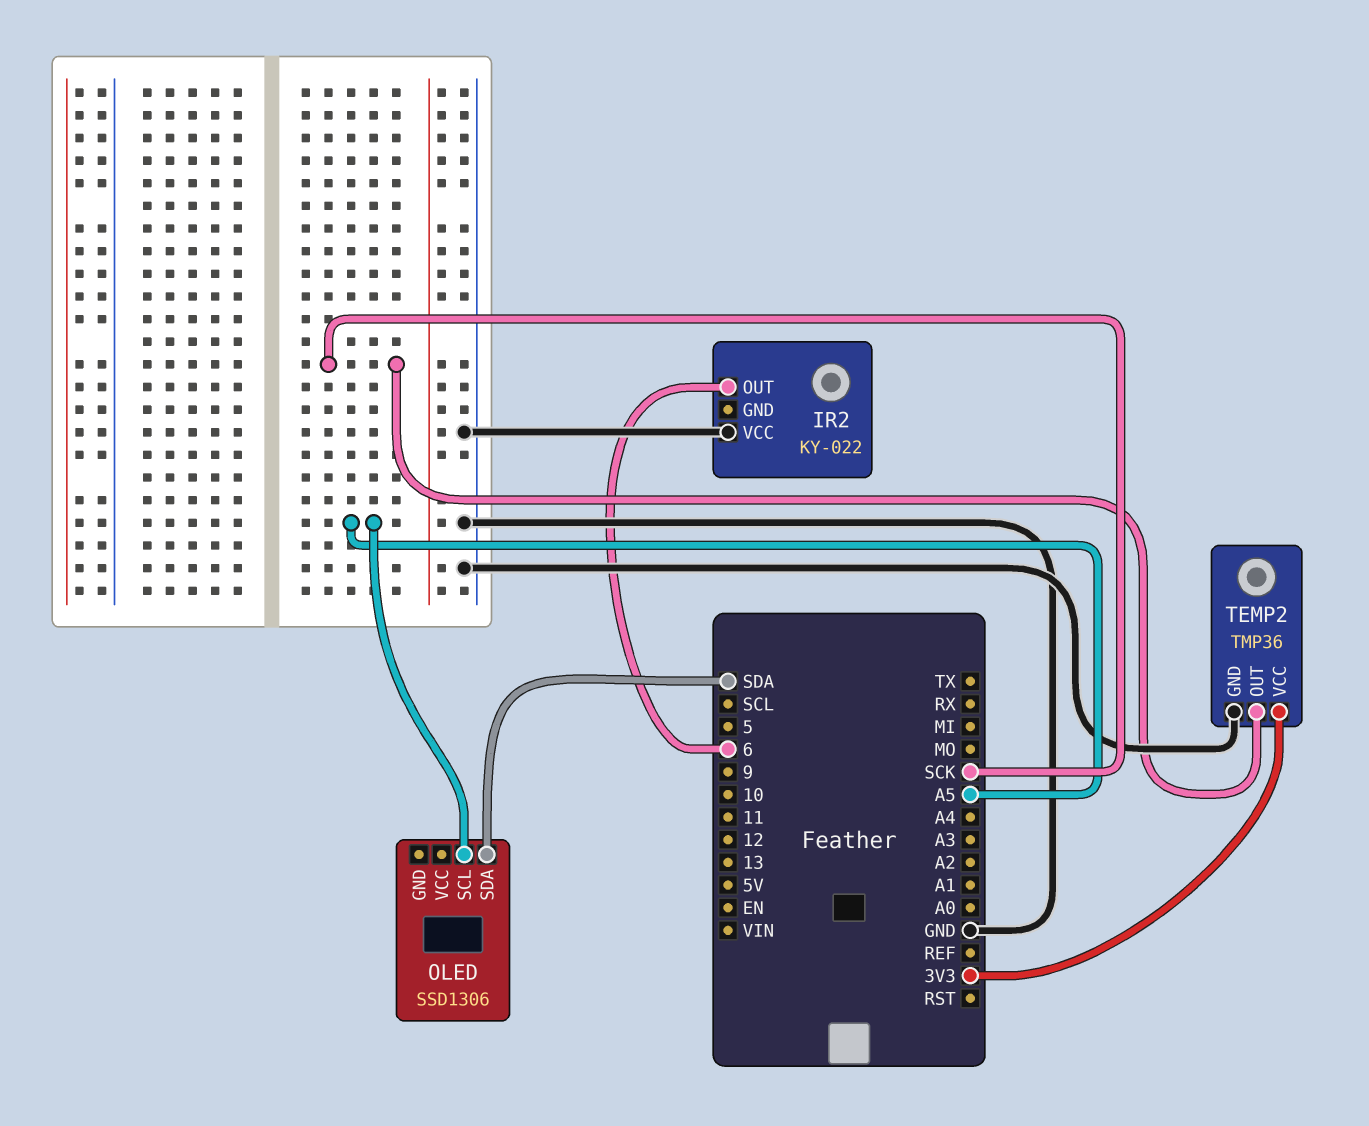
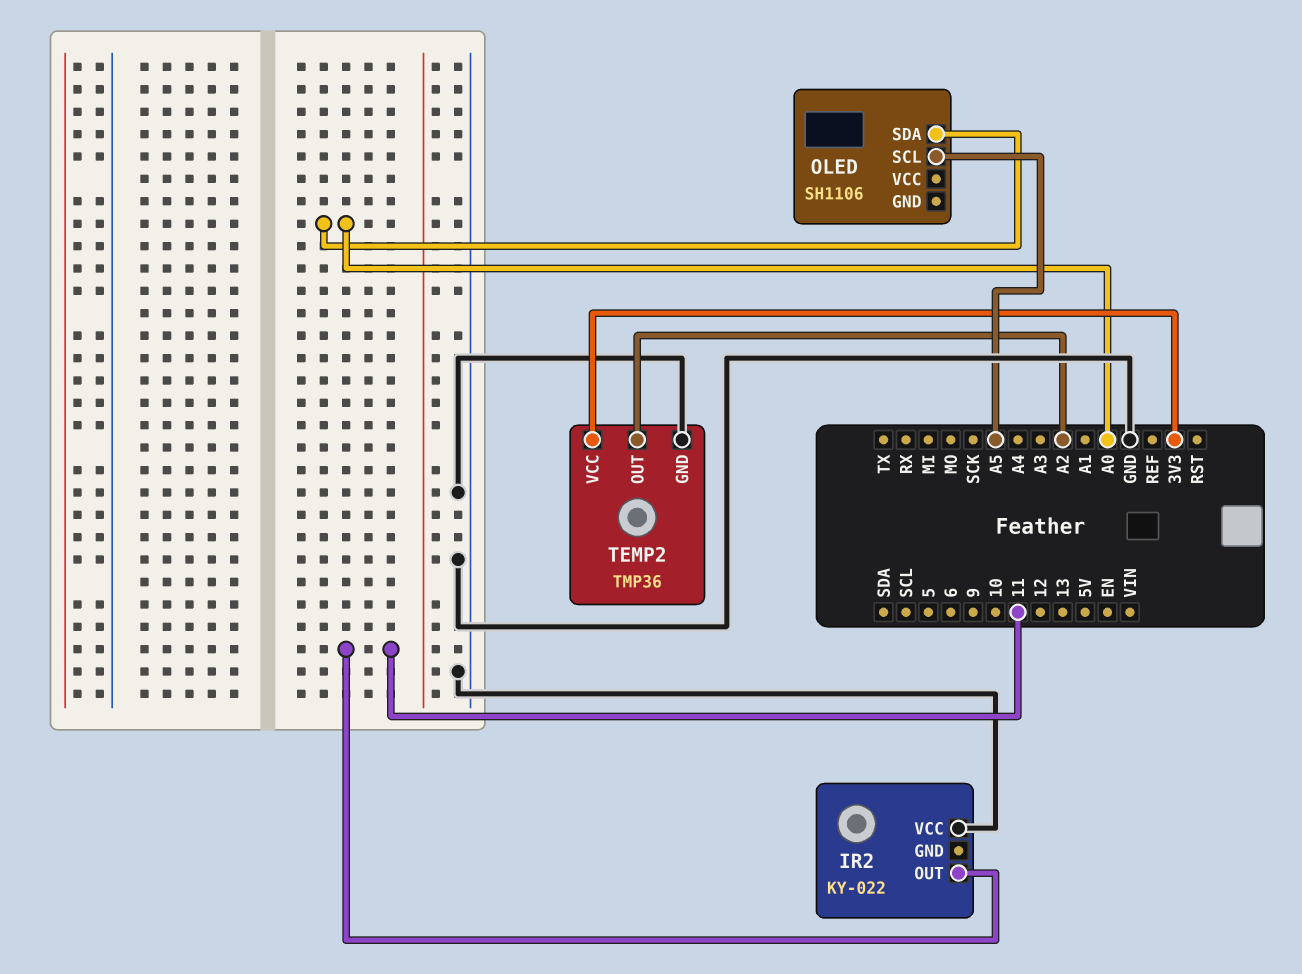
IR2 pin OUT: 6 -> 11
OLED: SSD1306 -> SH1106
OLED pin SDA: SDA -> A0
TEMP2 pin OUT: SCK -> A2

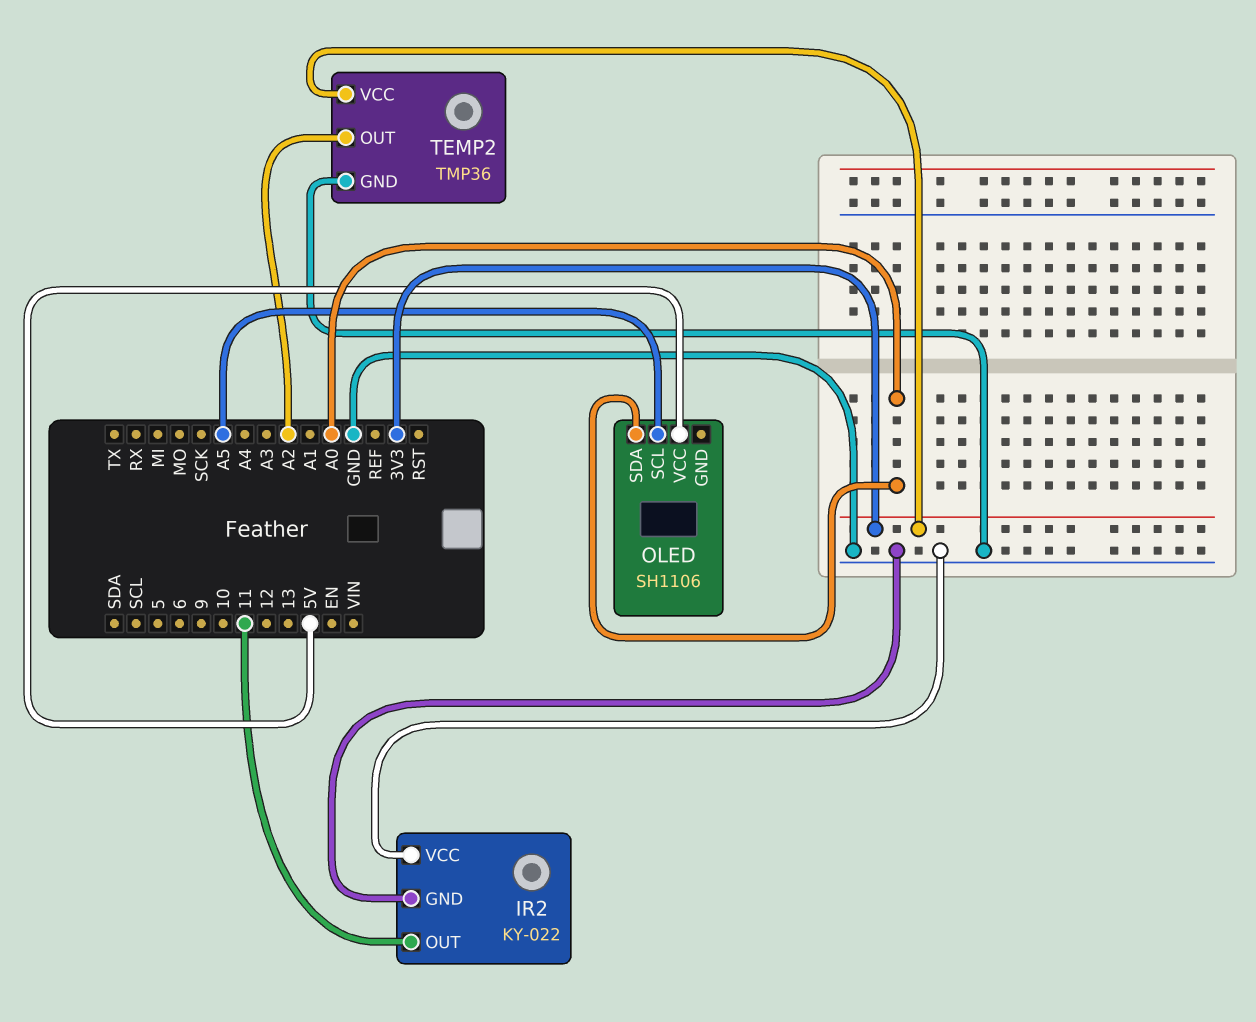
IR2 pin GND: none -> GND
OLED pin VCC: none -> 5V

